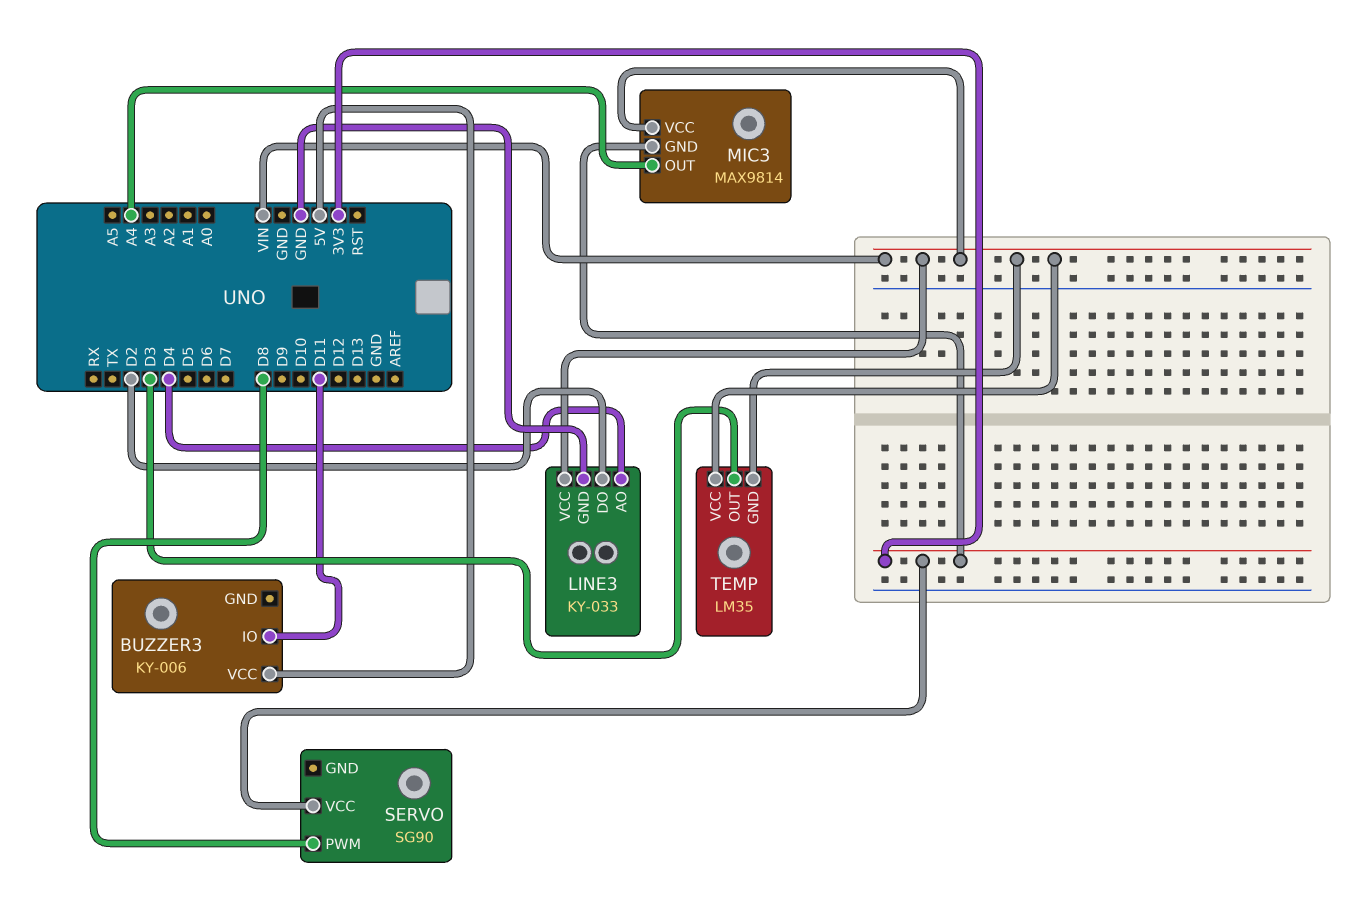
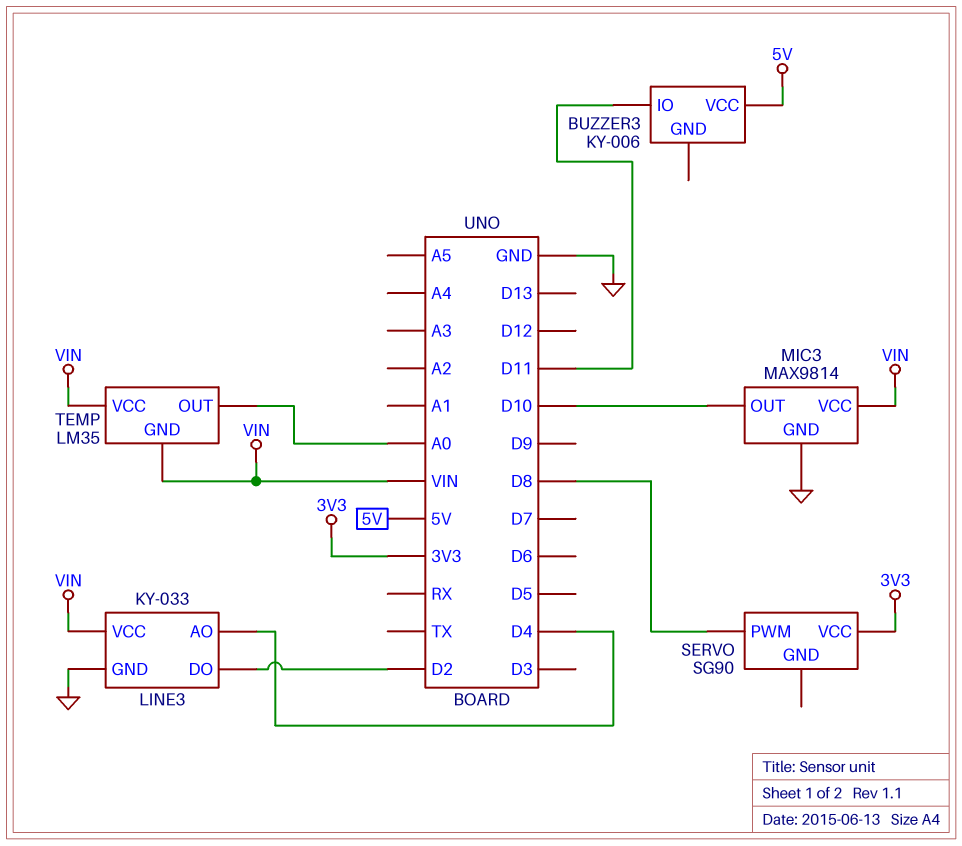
MIC3 pin GND: 3V3 -> GND
MIC3 pin OUT: A4 -> D10
TEMP pin OUT: D3 -> A0

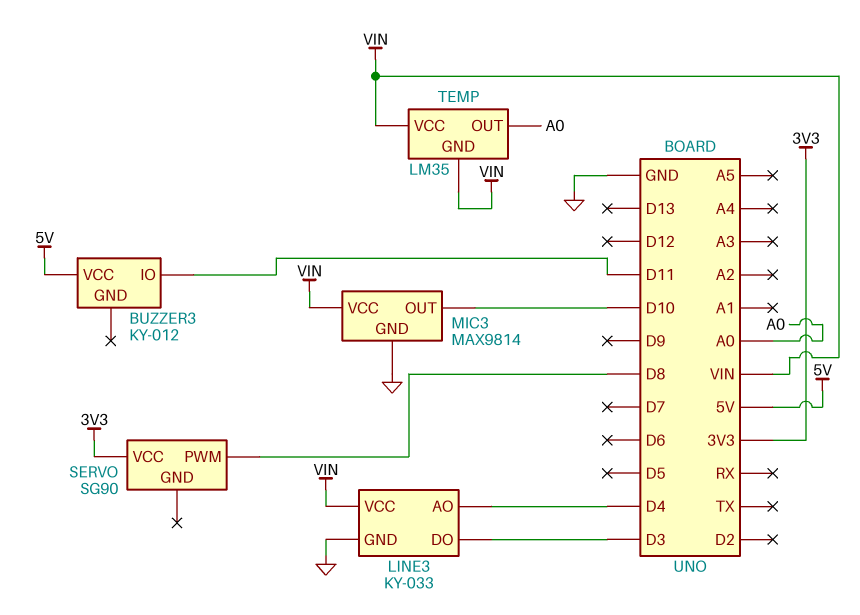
BUZZER3: KY-006 -> KY-012
LINE3 pin DO: D2 -> D3

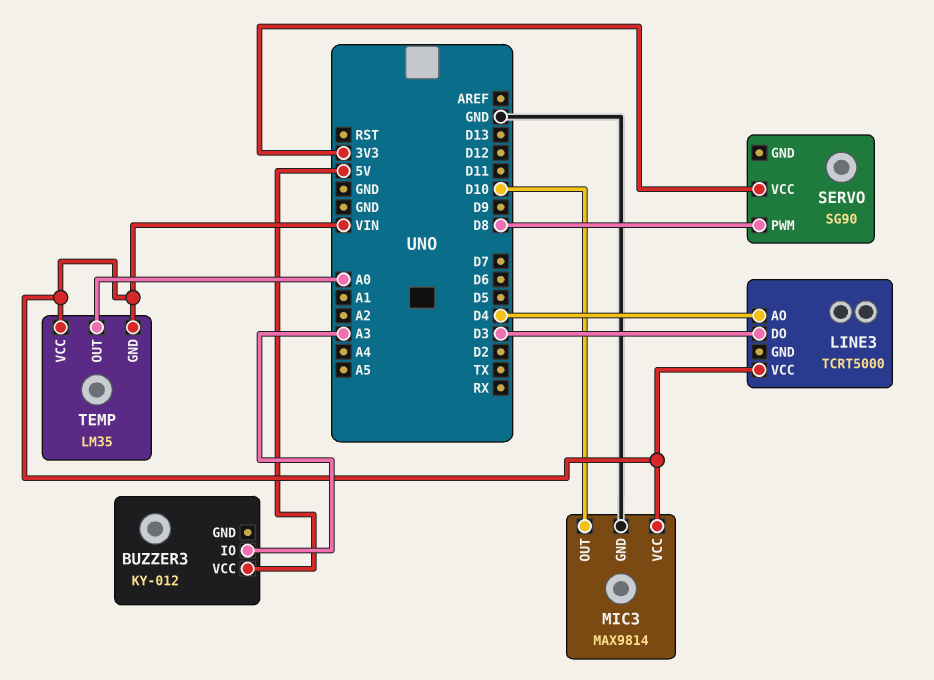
BUZZER3 pin IO: D11 -> A3
LINE3: KY-033 -> TCRT5000
LINE3 pin GND: GND -> none

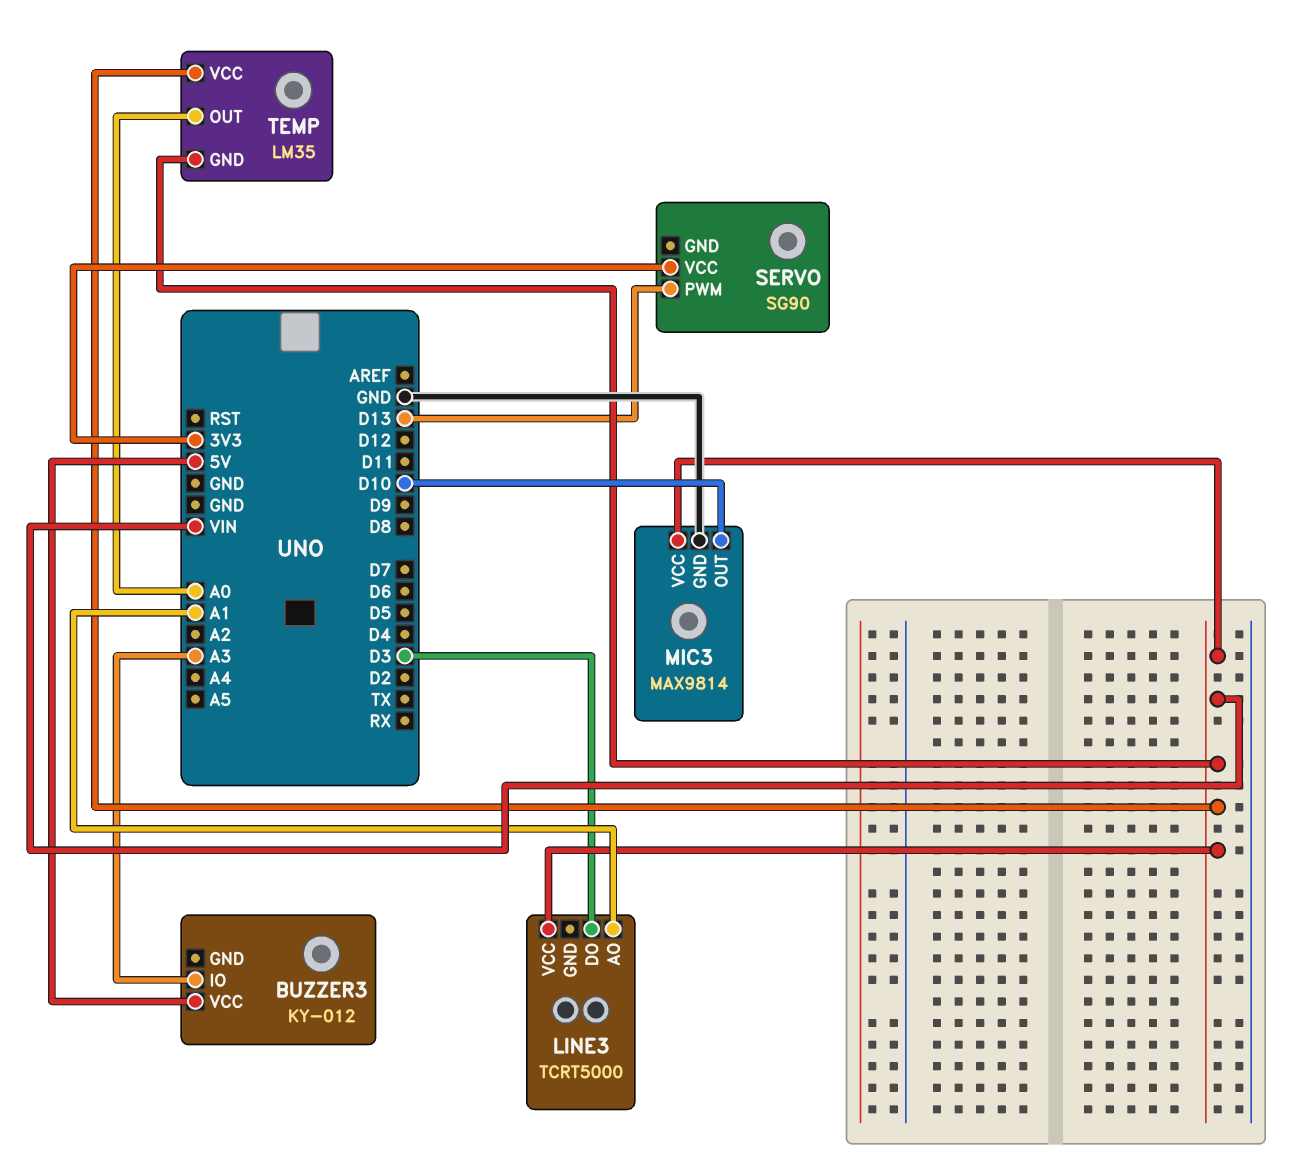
LINE3 pin AO: D4 -> A1
SERVO pin PWM: D8 -> D13

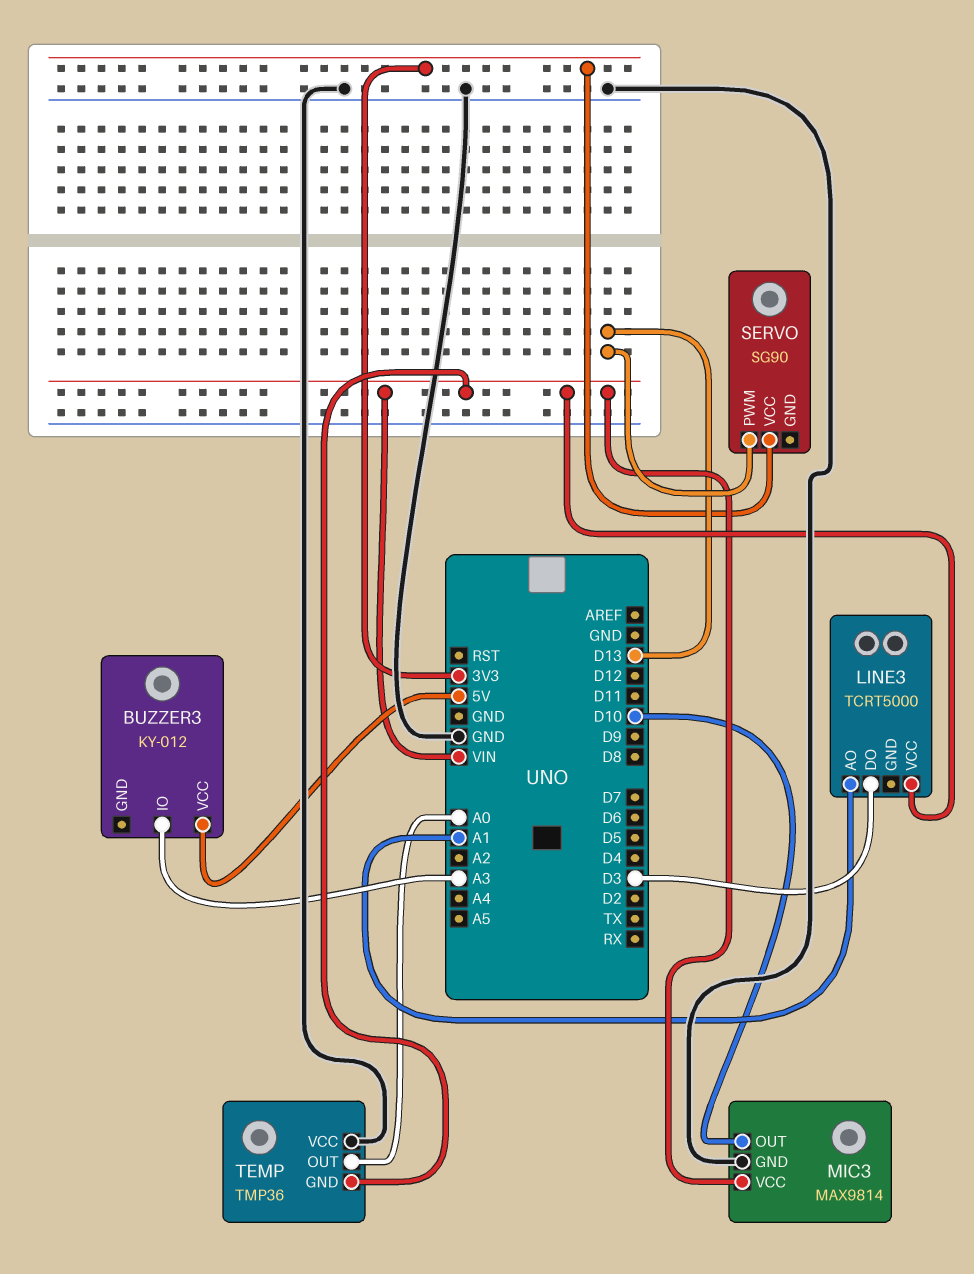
TEMP: LM35 -> TMP36
TEMP pin VCC: VIN -> GND

